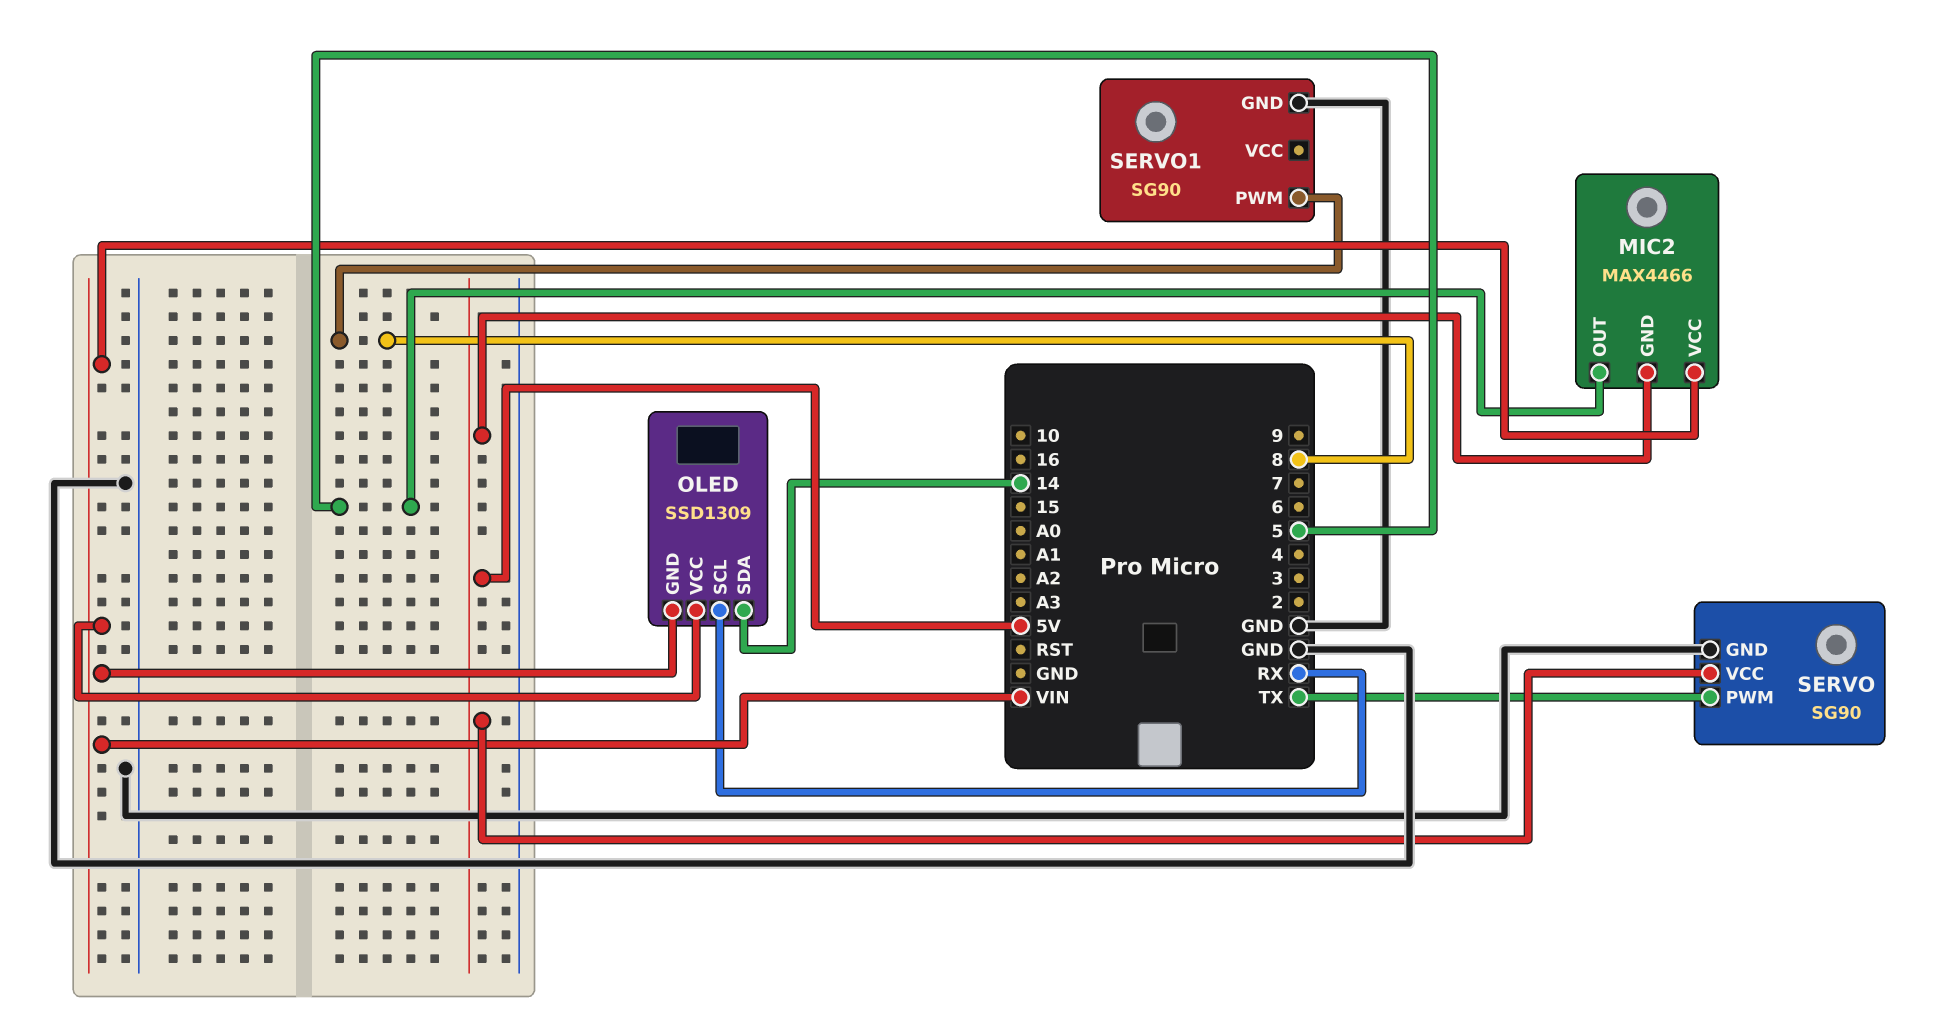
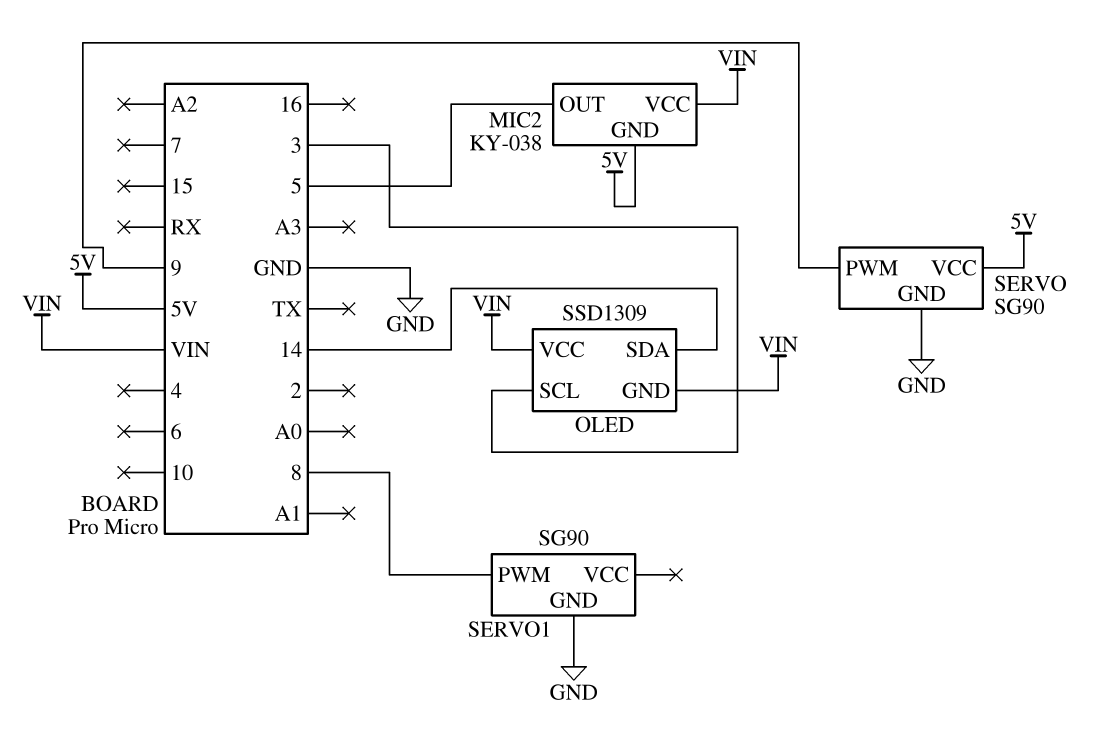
MIC2: MAX4466 -> KY-038
OLED pin SCL: RX -> 3
SERVO pin PWM: TX -> 9

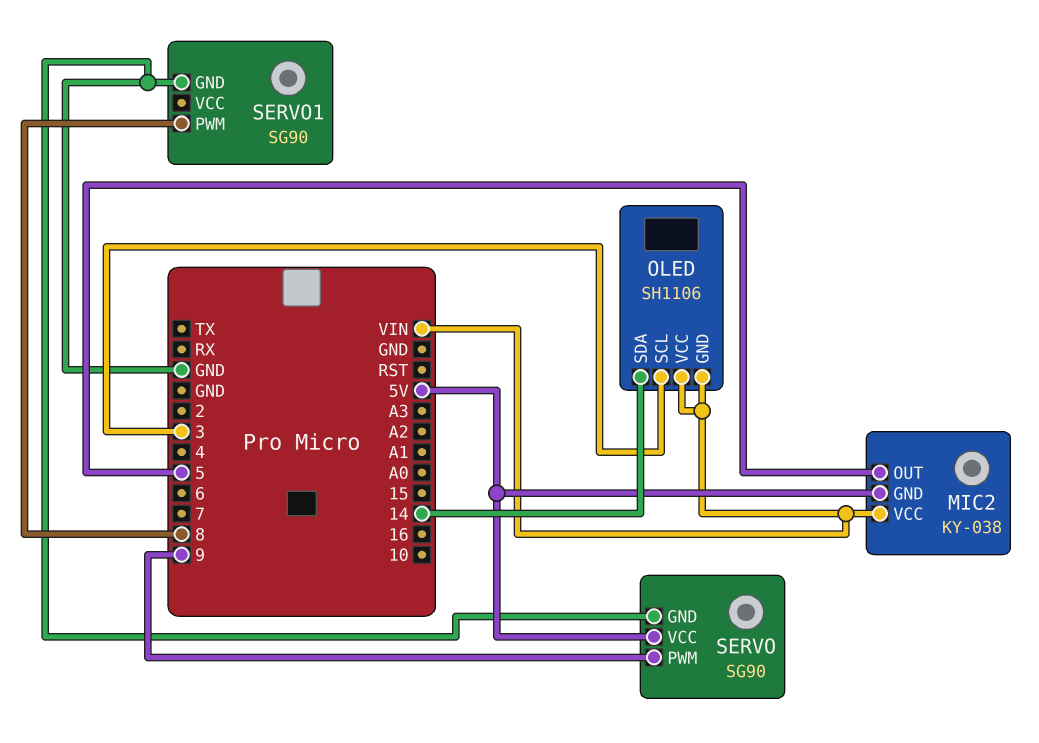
OLED: SSD1309 -> SH1106

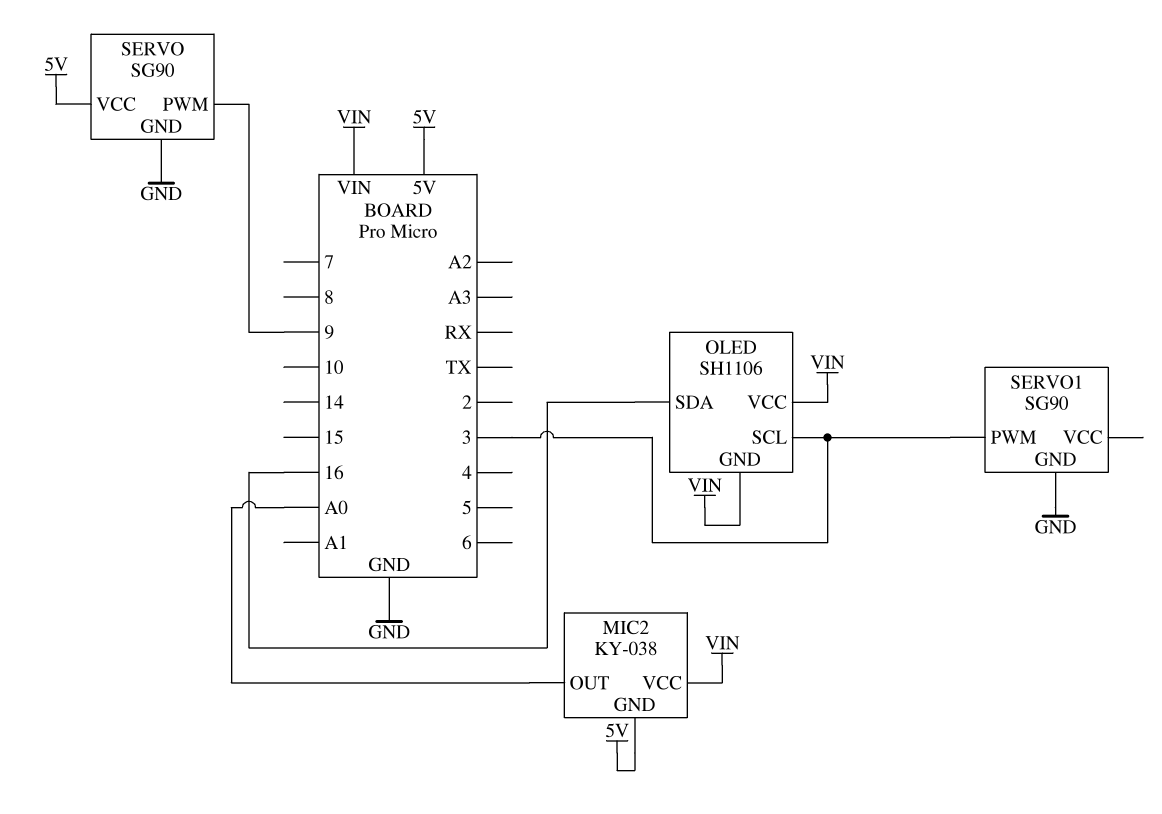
MIC2 pin OUT: 5 -> A0
OLED pin SDA: 14 -> 16
SERVO1 pin PWM: 8 -> 3

